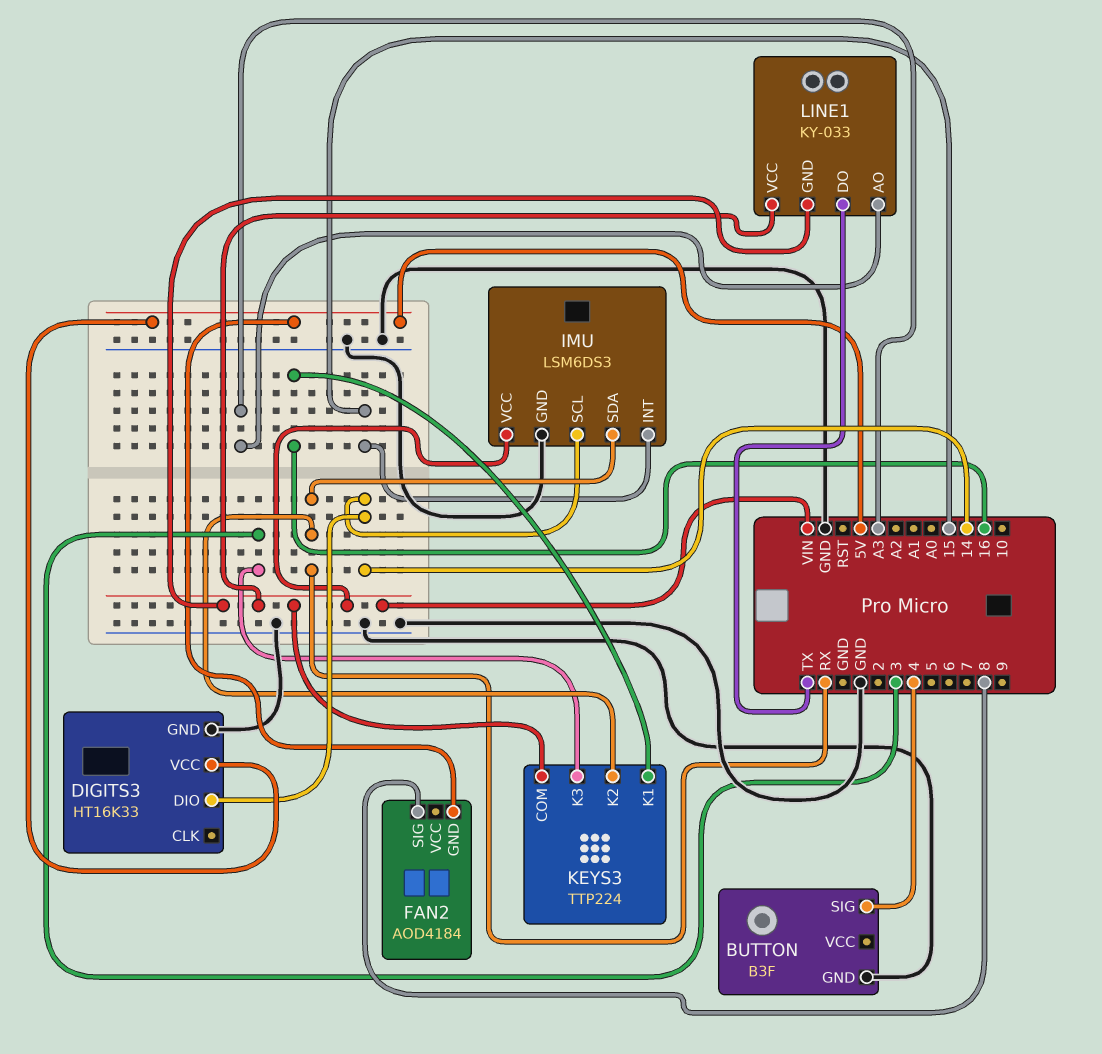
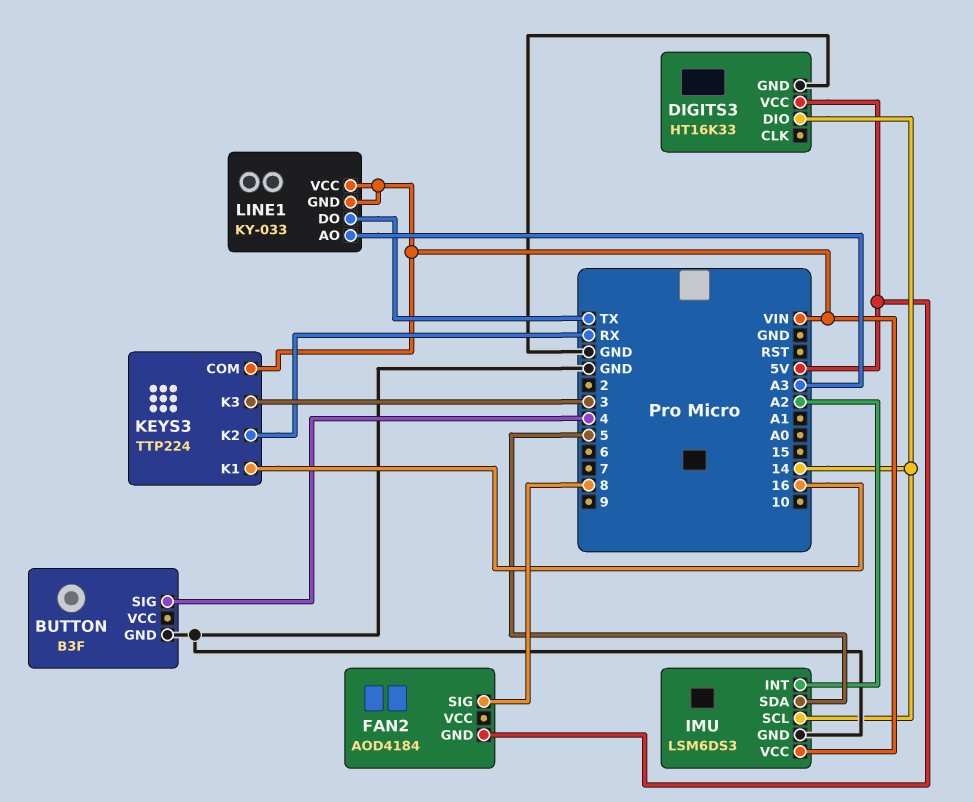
IMU pin INT: 15 -> A2
IMU pin SDA: RX -> 5

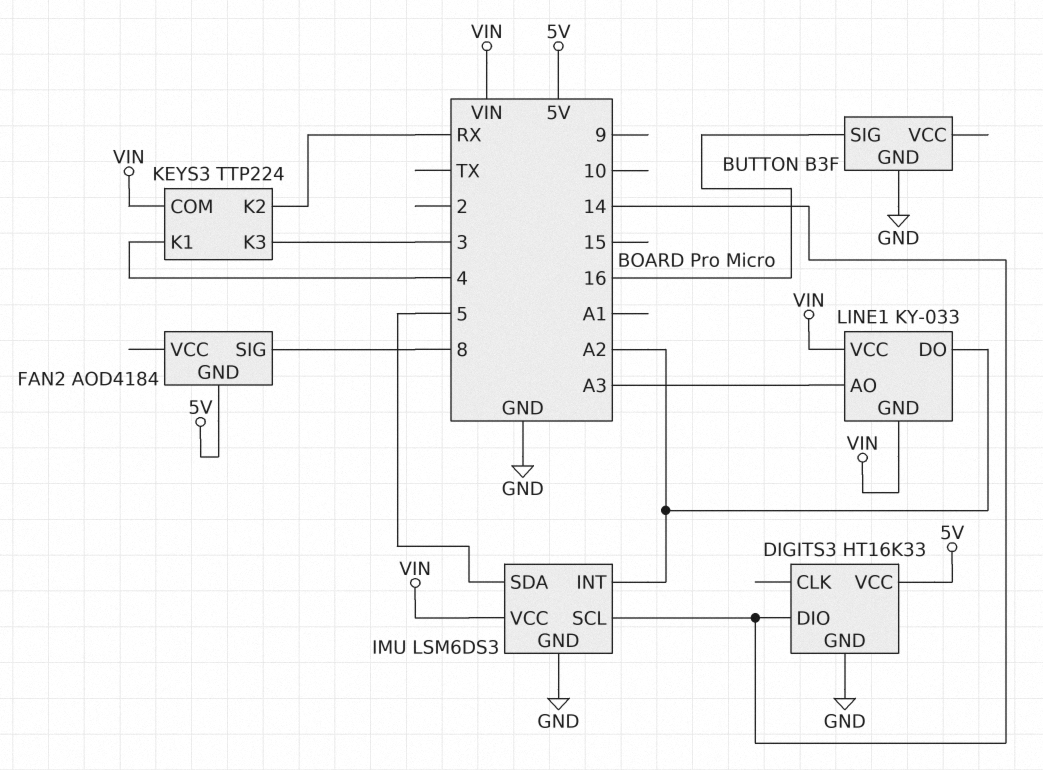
BUTTON pin SIG: 4 -> 16
KEYS3 pin K1: 16 -> 4
LINE1 pin DO: TX -> A2

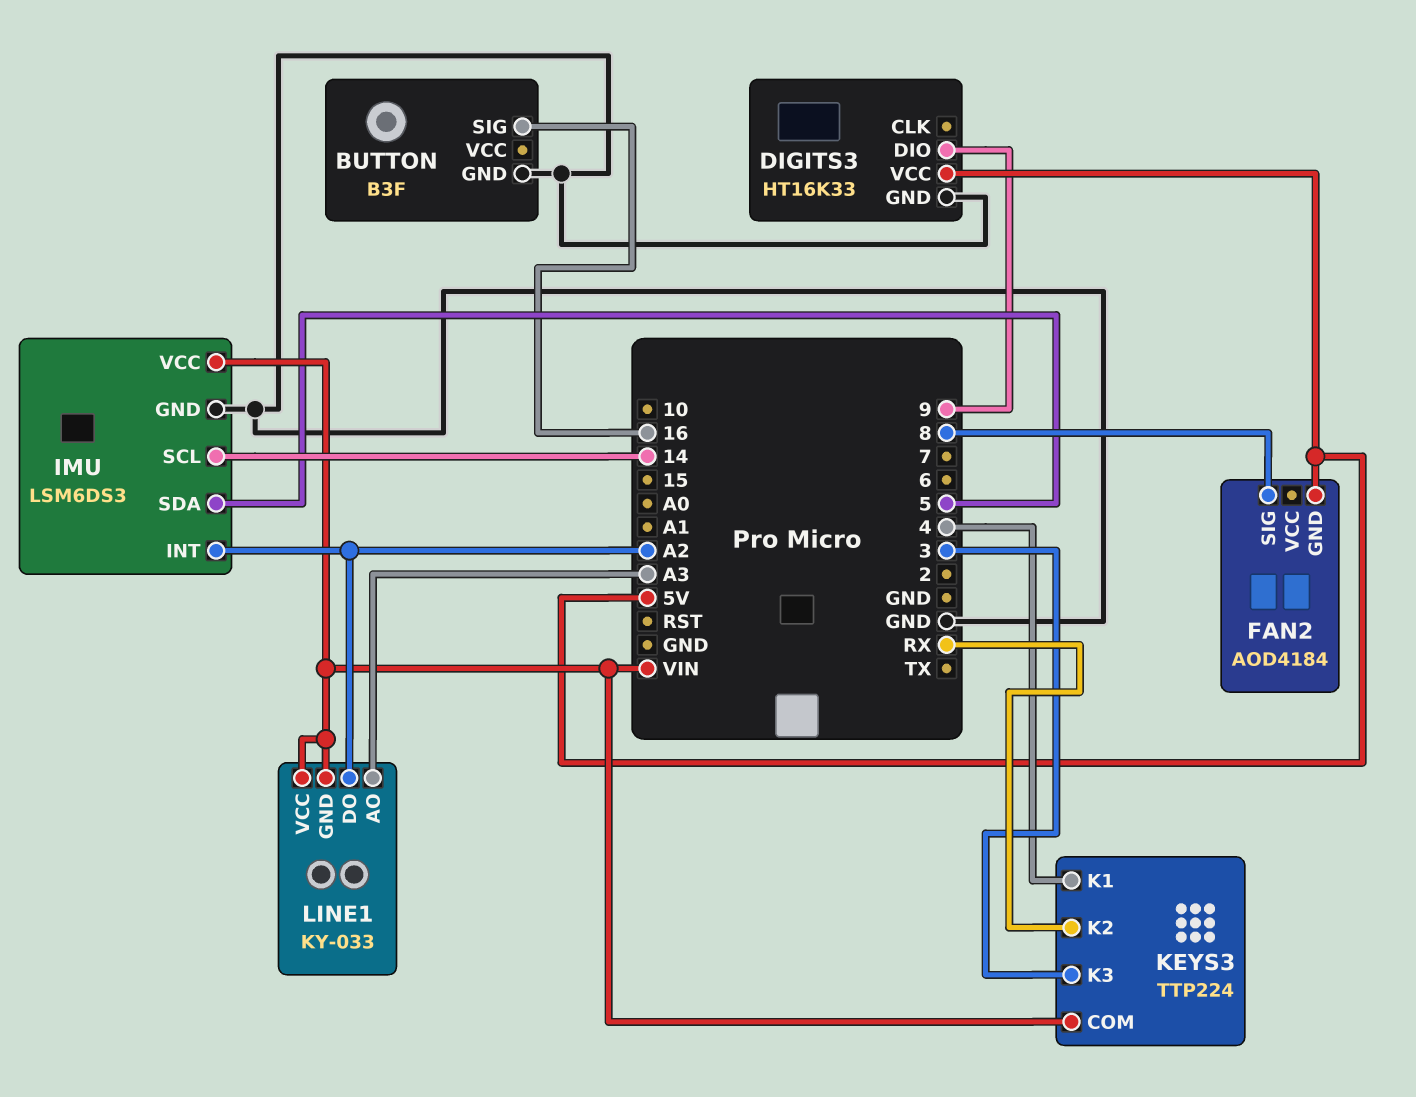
DIGITS3 pin DIO: 14 -> 9

